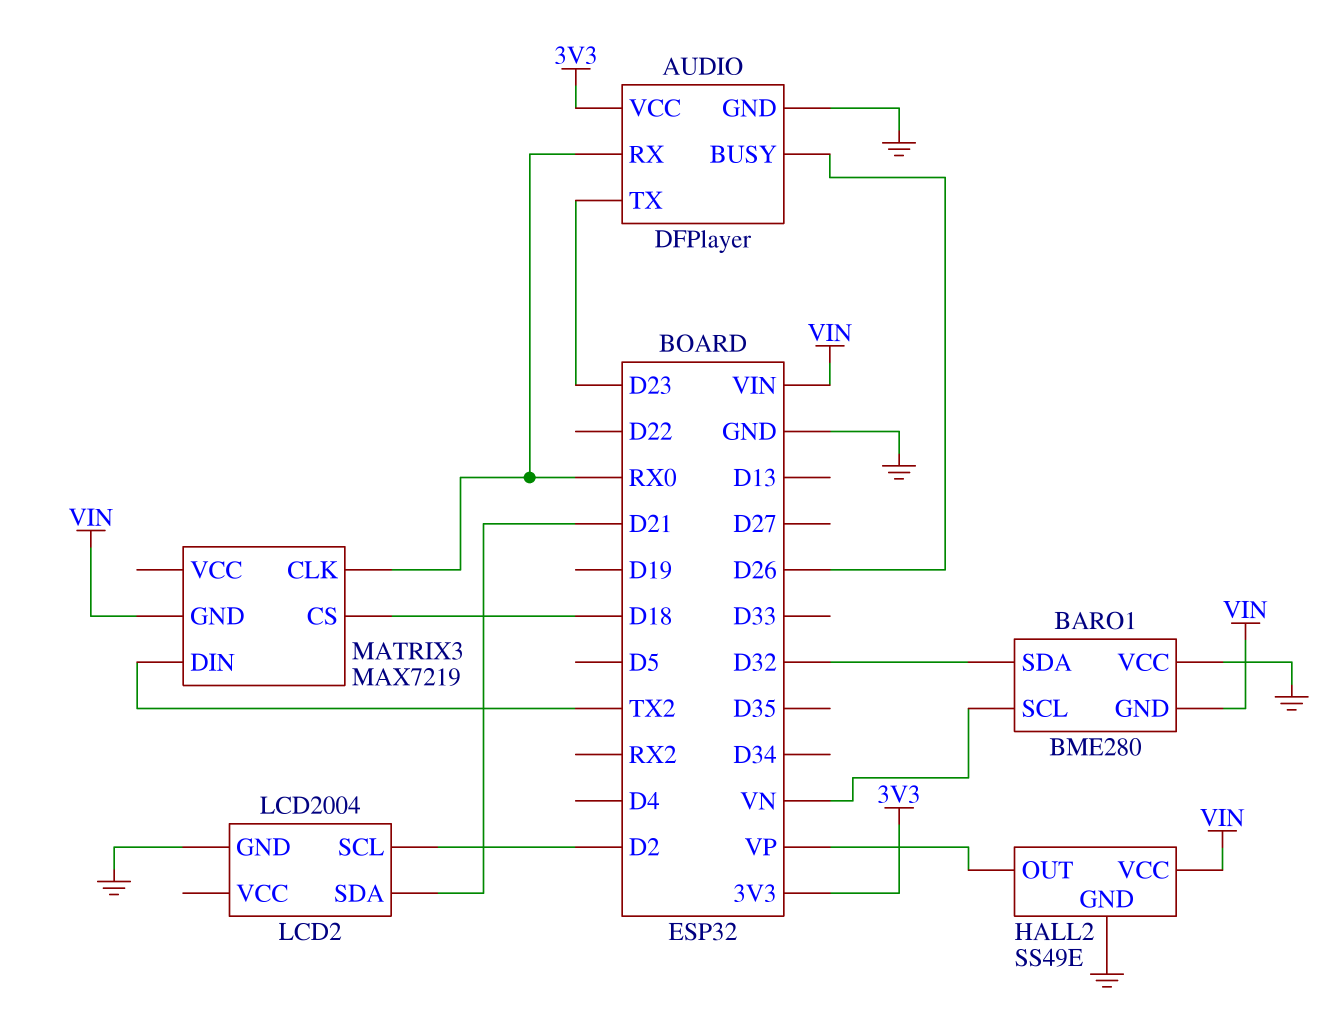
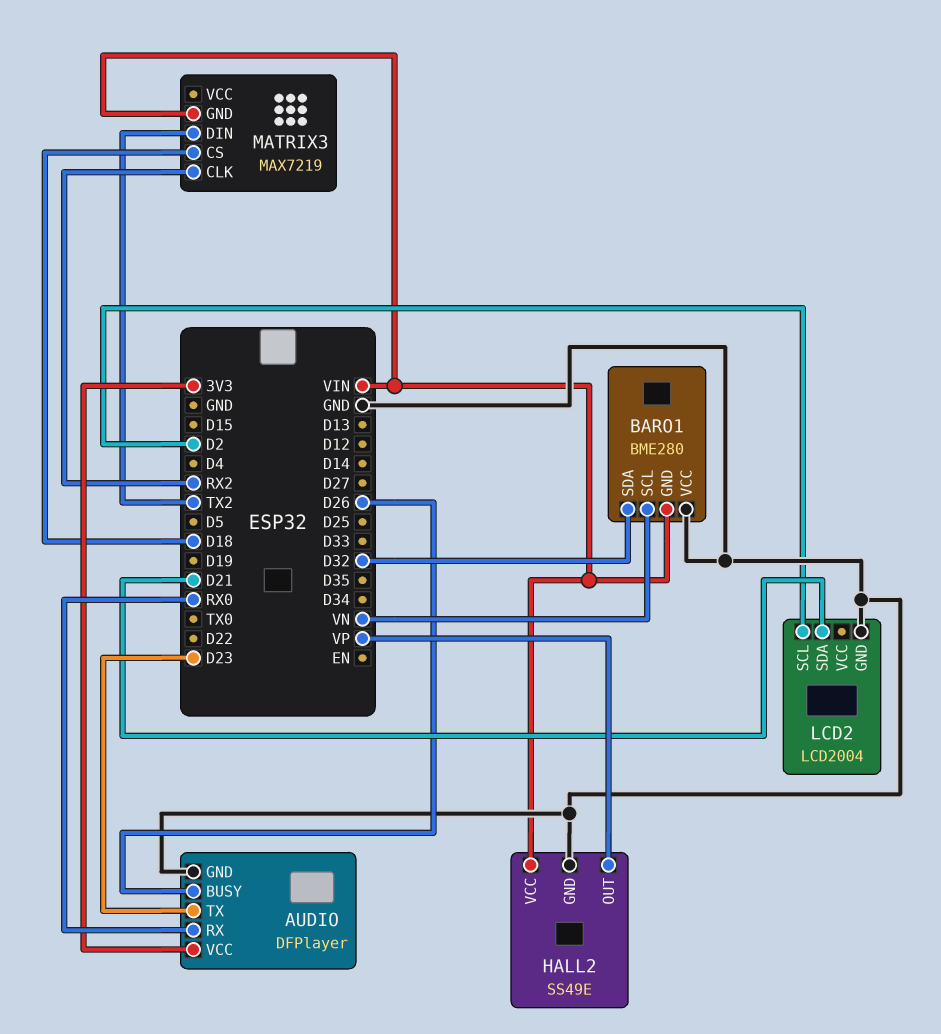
MATRIX3 pin CLK: RX0 -> RX2

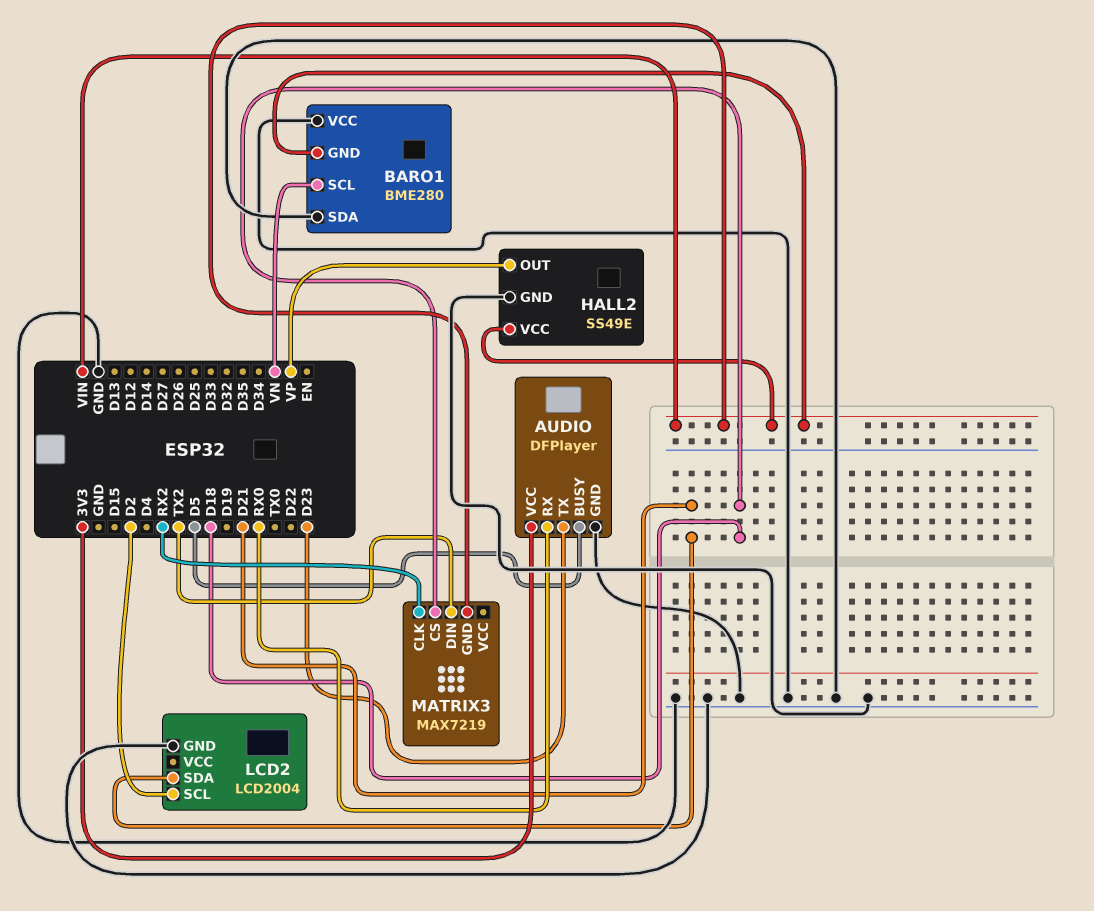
AUDIO pin BUSY: D26 -> D5
BARO1 pin SDA: D32 -> GND

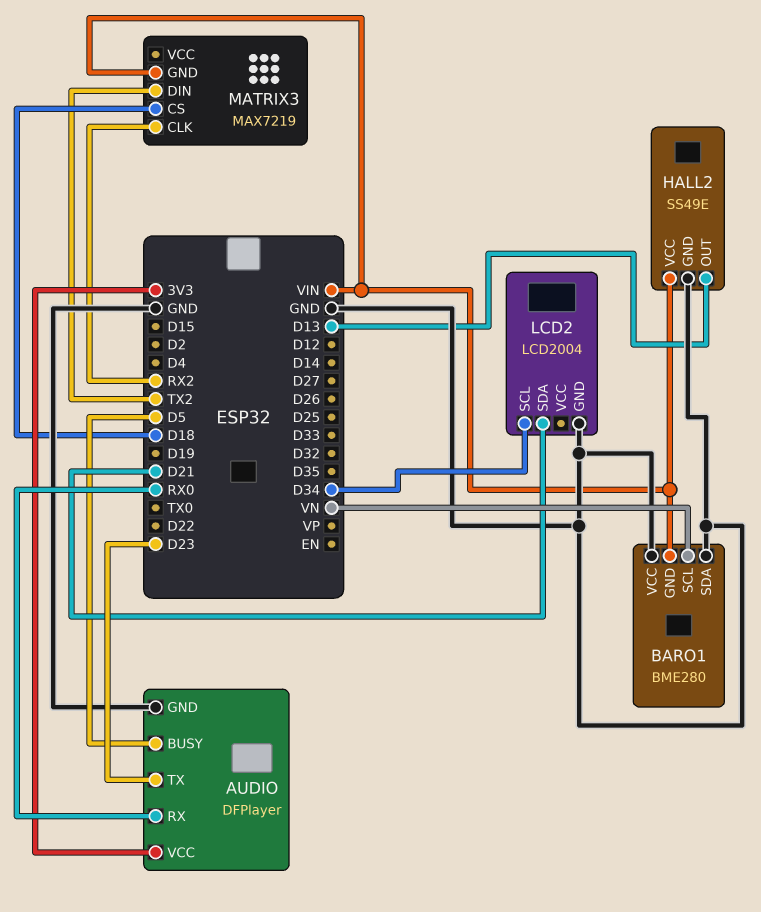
HALL2 pin OUT: VP -> D13
LCD2 pin SCL: D2 -> D34

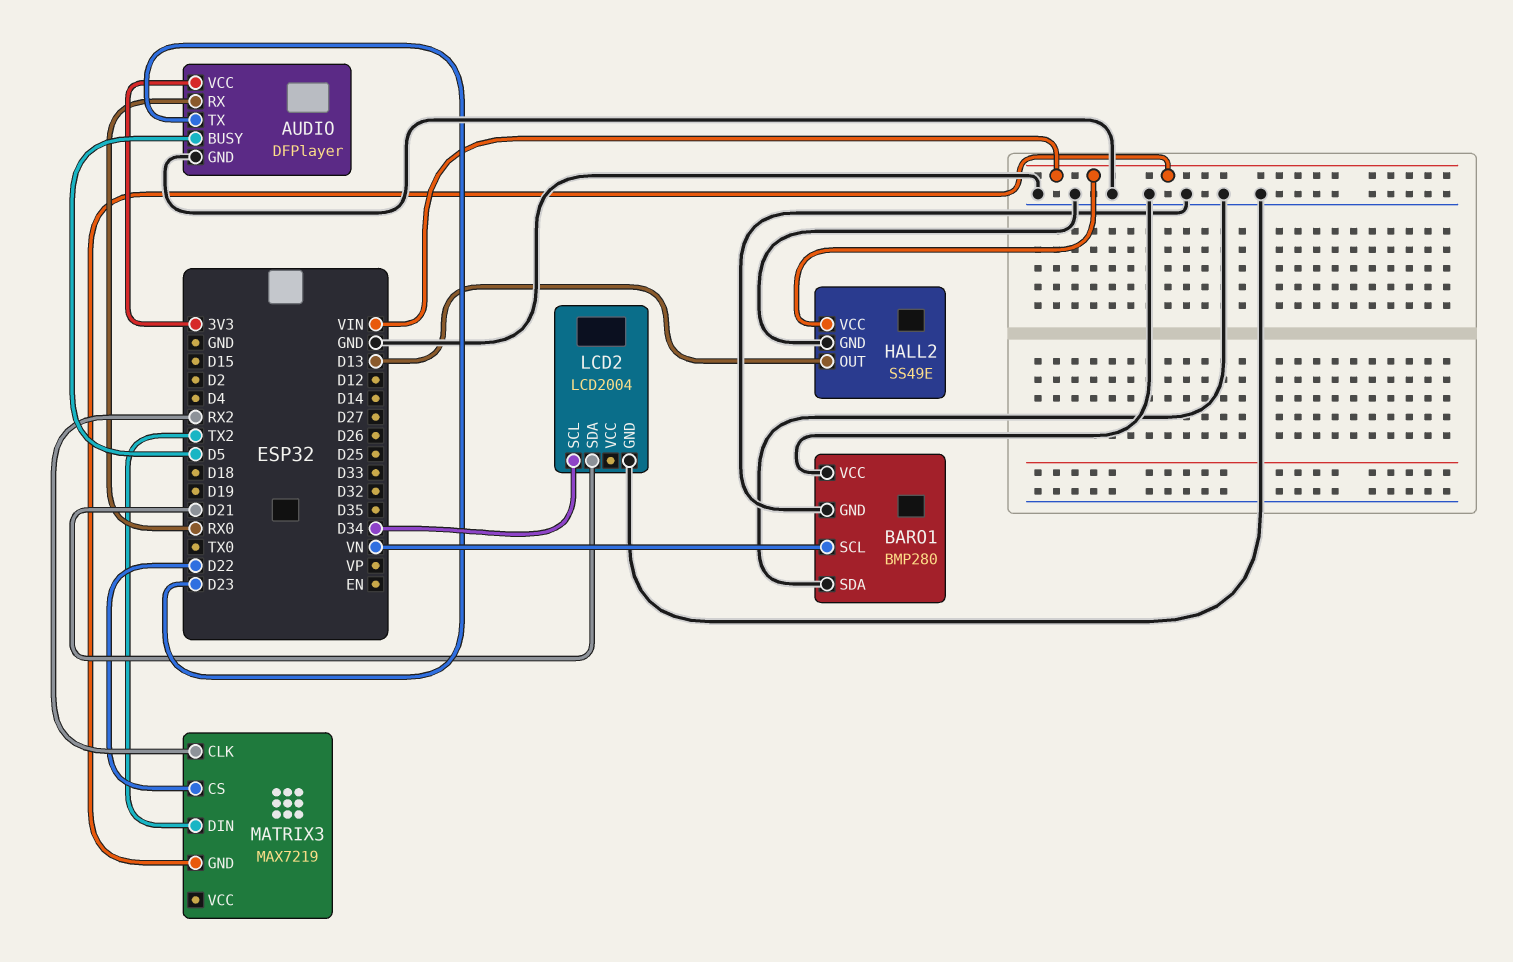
BARO1: BME280 -> BMP280
BARO1 pin GND: VIN -> GND
MATRIX3 pin CS: D18 -> D22

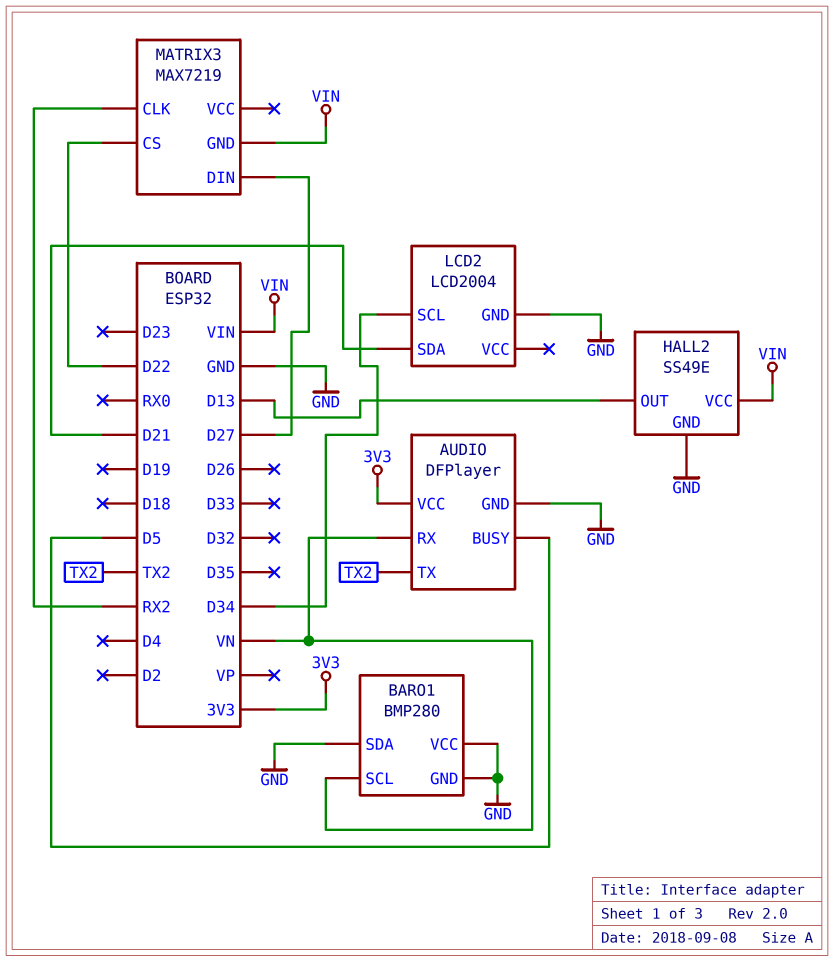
AUDIO pin RX: RX0 -> VN
AUDIO pin TX: D23 -> TX2
MATRIX3 pin DIN: TX2 -> D27

